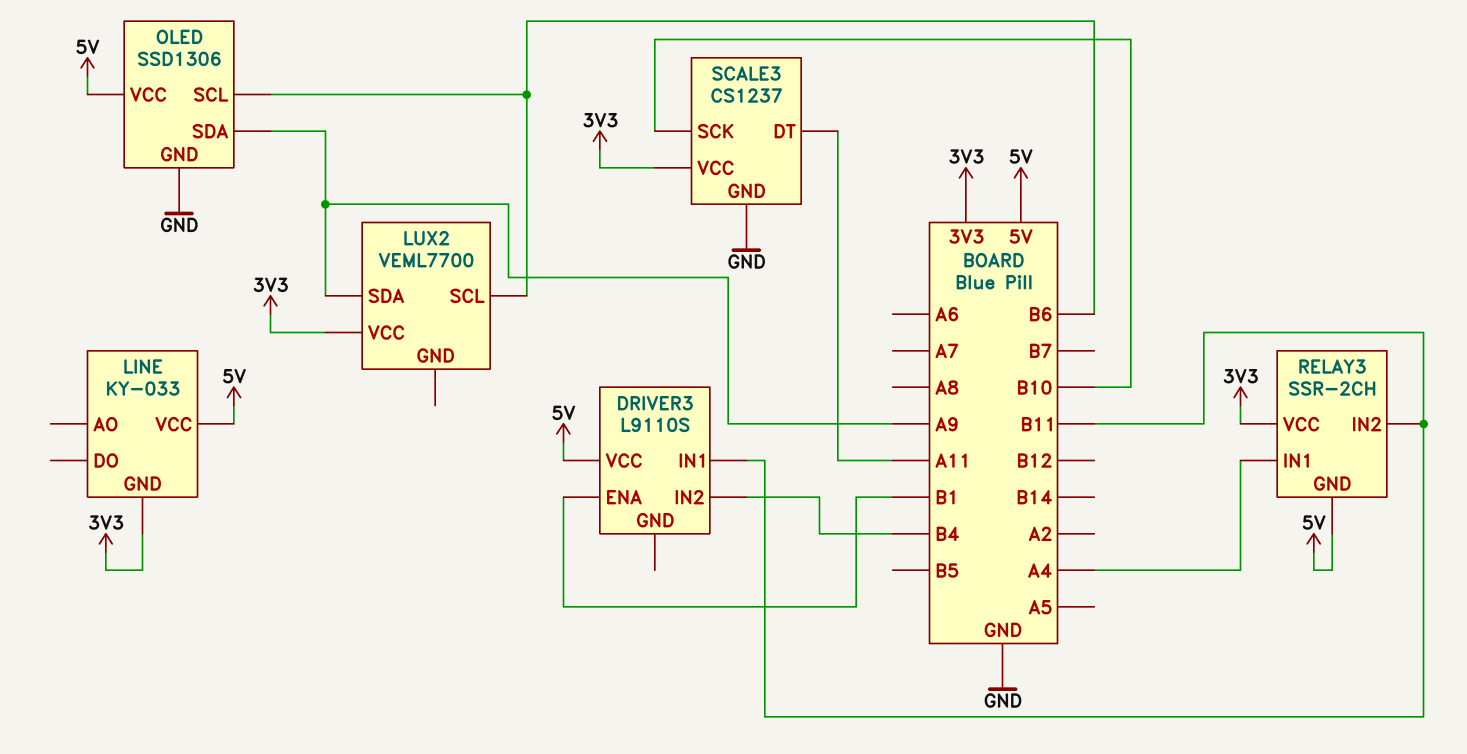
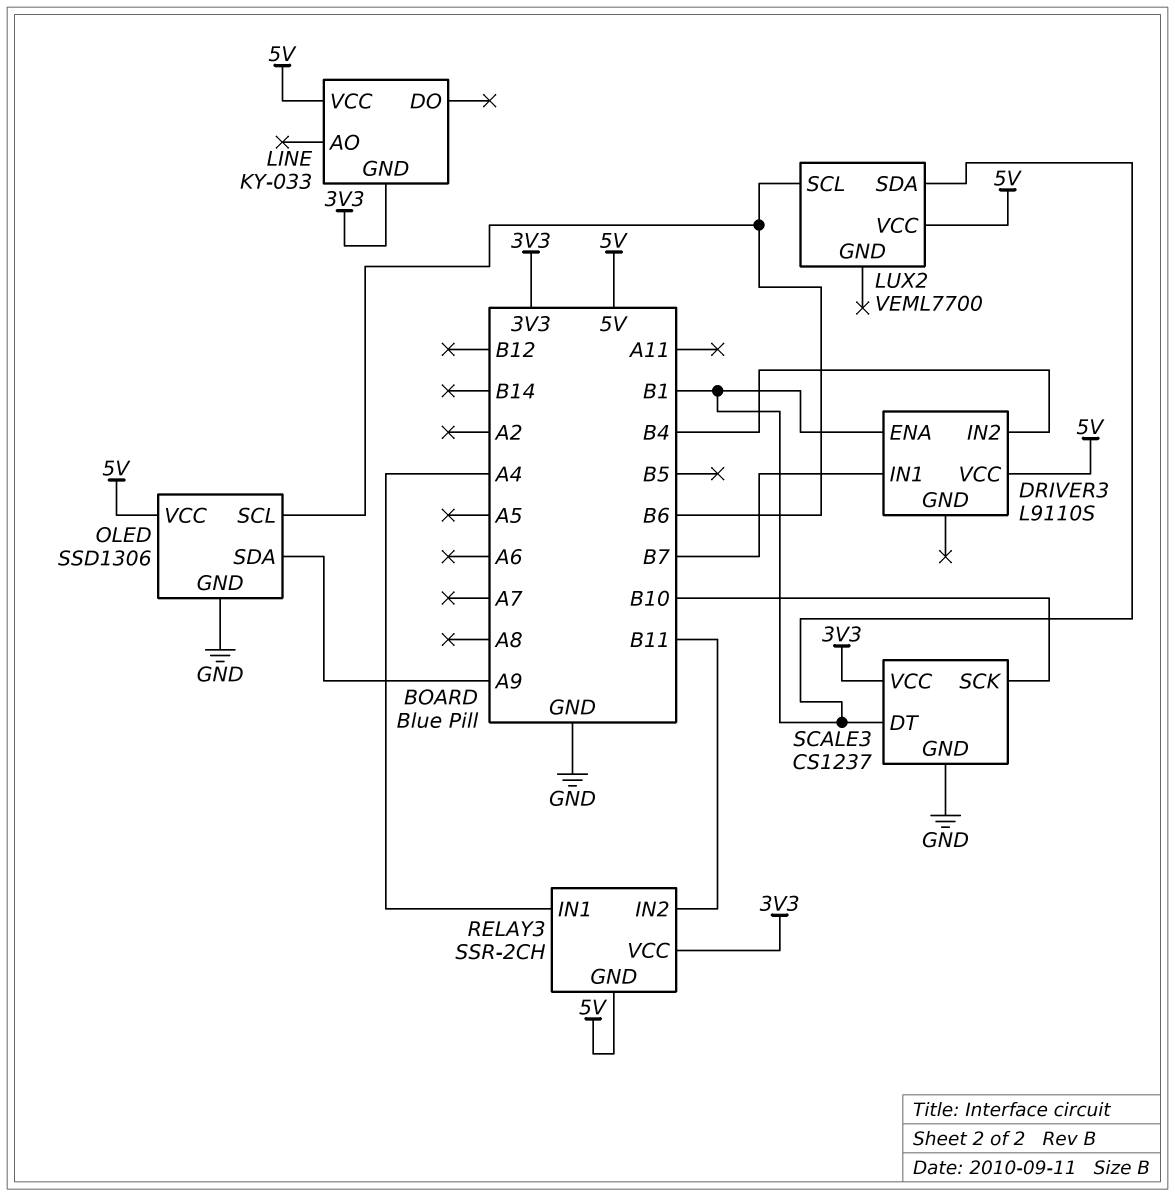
DRIVER3 pin IN1: B11 -> B7
LUX2 pin SDA: A9 -> B1
LUX2 pin VCC: 3V3 -> 5V
SCALE3 pin DT: A11 -> B1

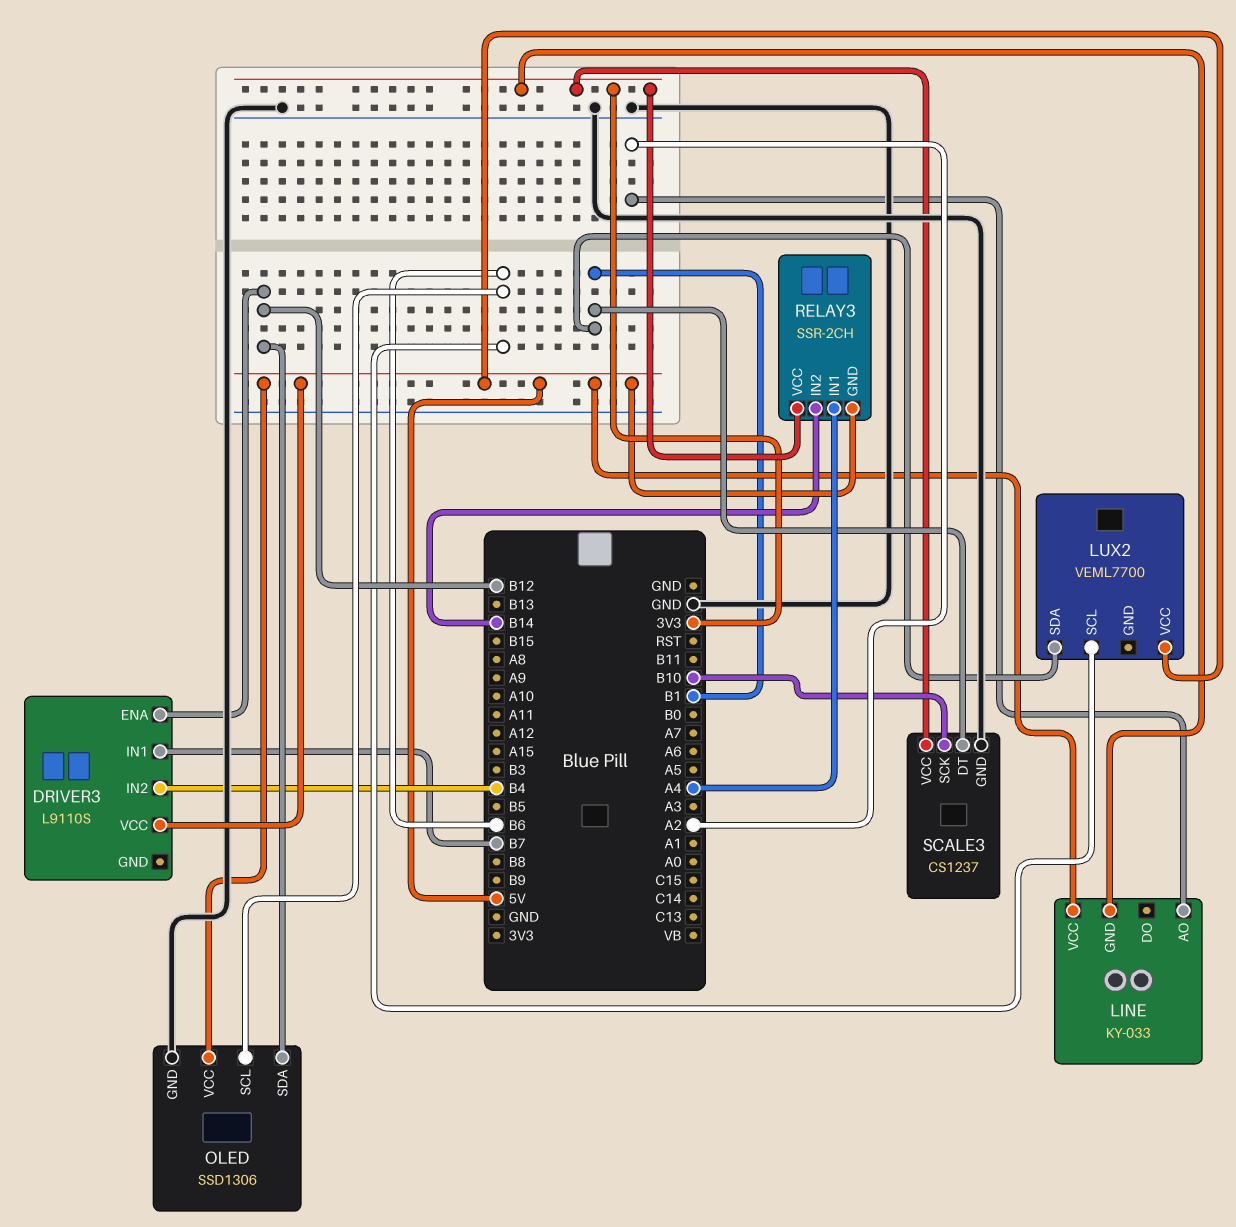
DRIVER3 pin ENA: B1 -> B12
LINE pin AO: none -> A2
OLED pin SDA: A9 -> B12
RELAY3 pin IN2: B11 -> B14

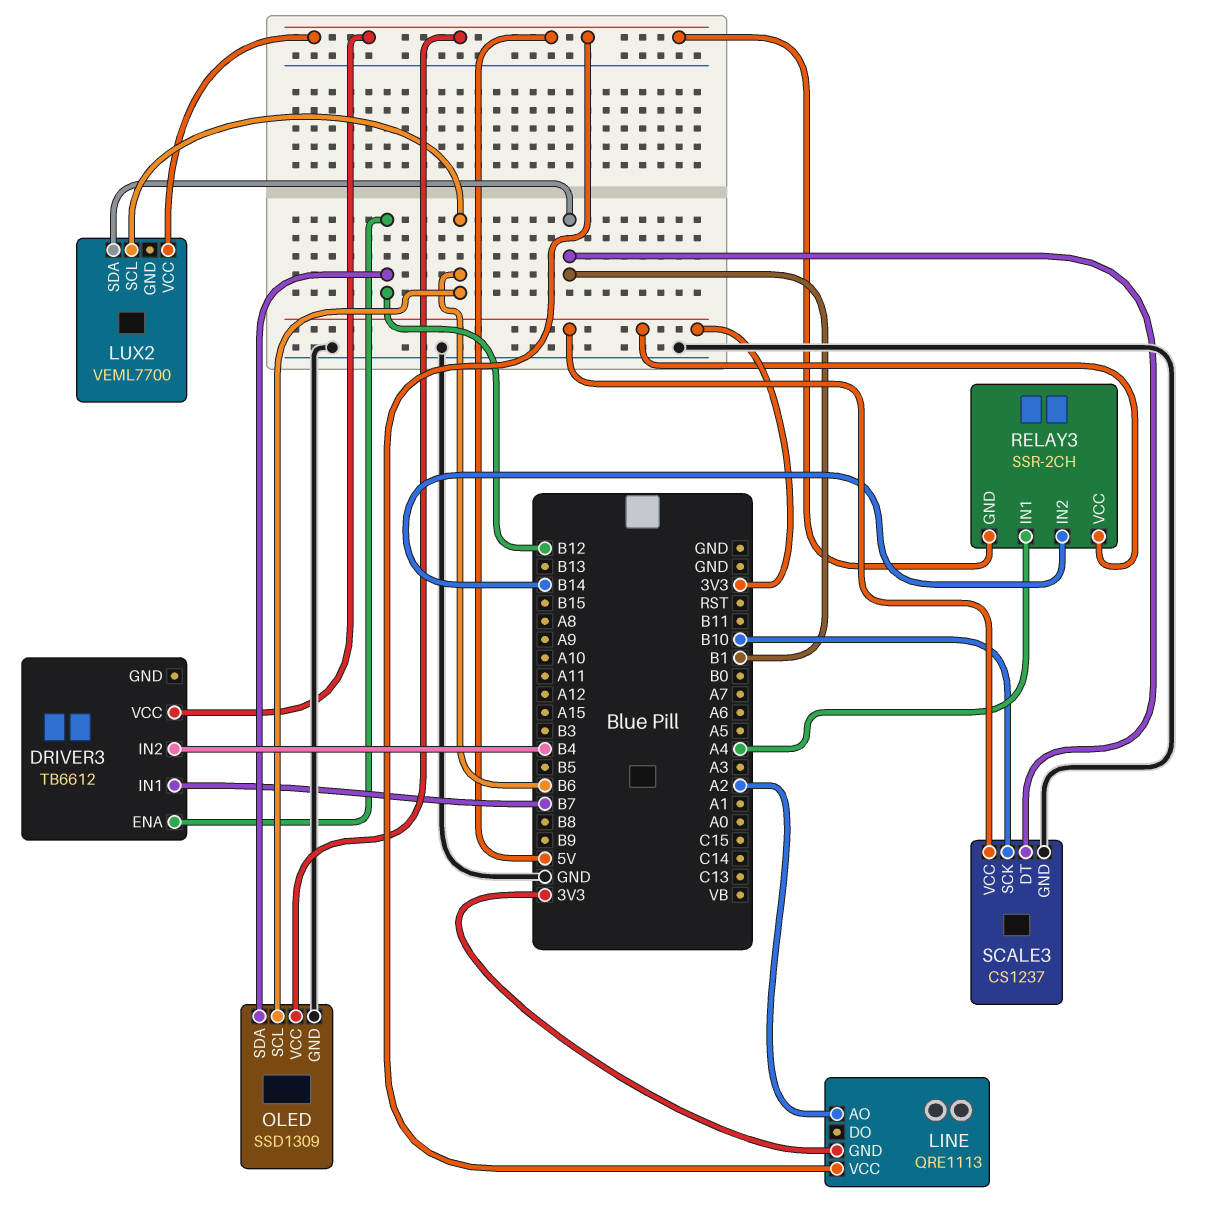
DRIVER3: L9110S -> TB6612
LINE: KY-033 -> QRE1113
OLED: SSD1306 -> SSD1309

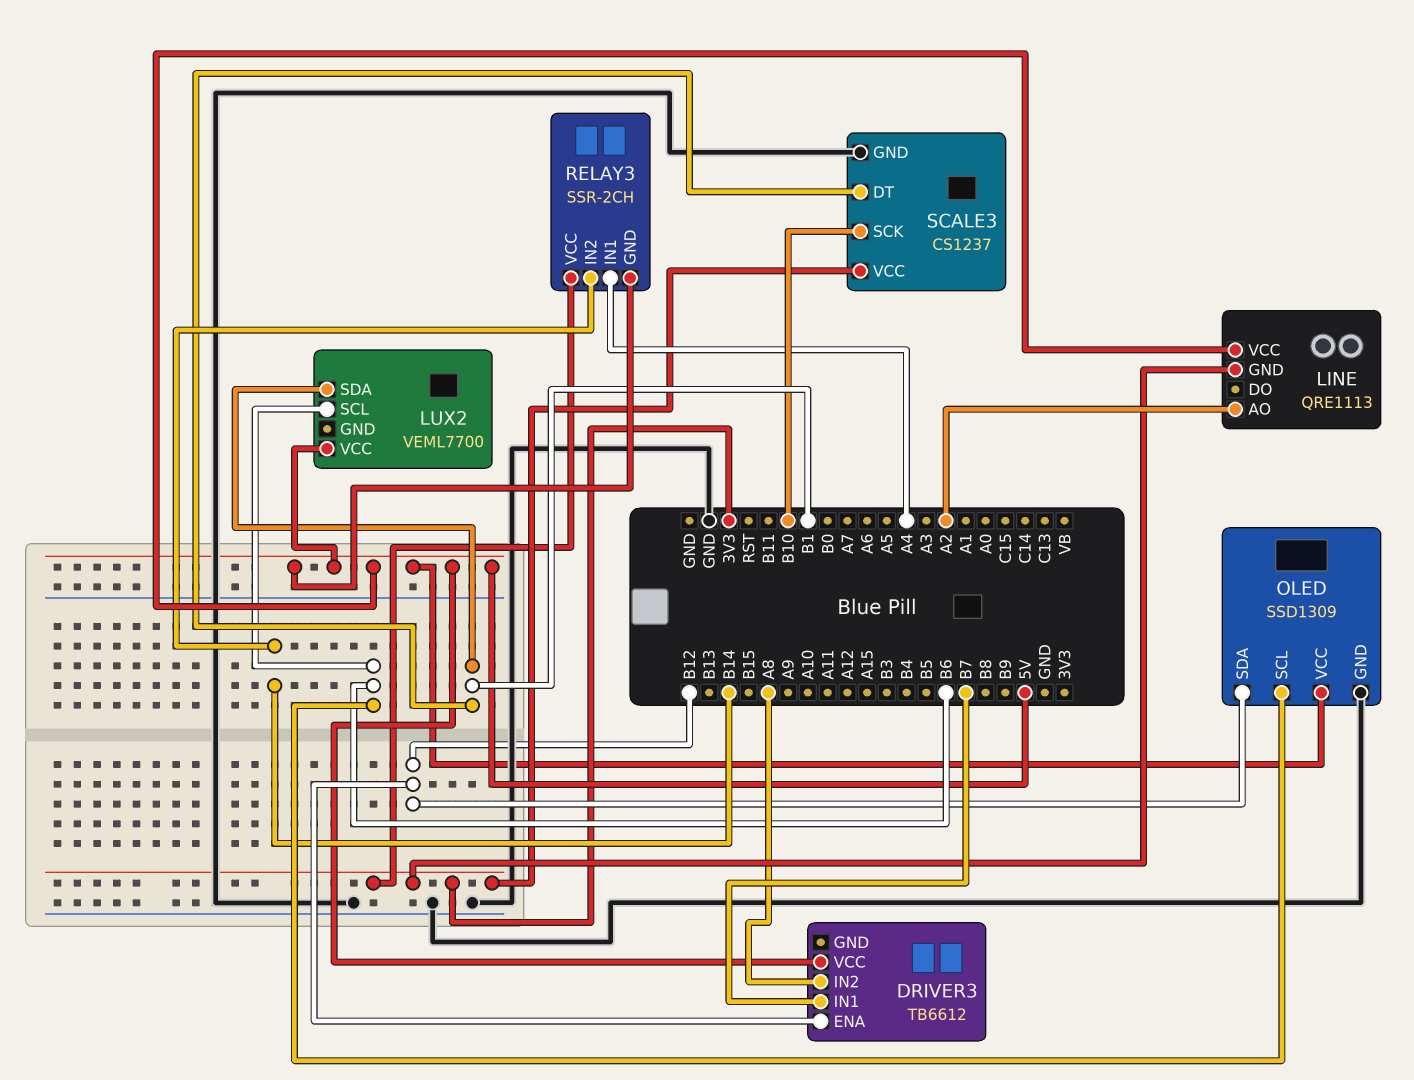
DRIVER3 pin IN2: B4 -> A8

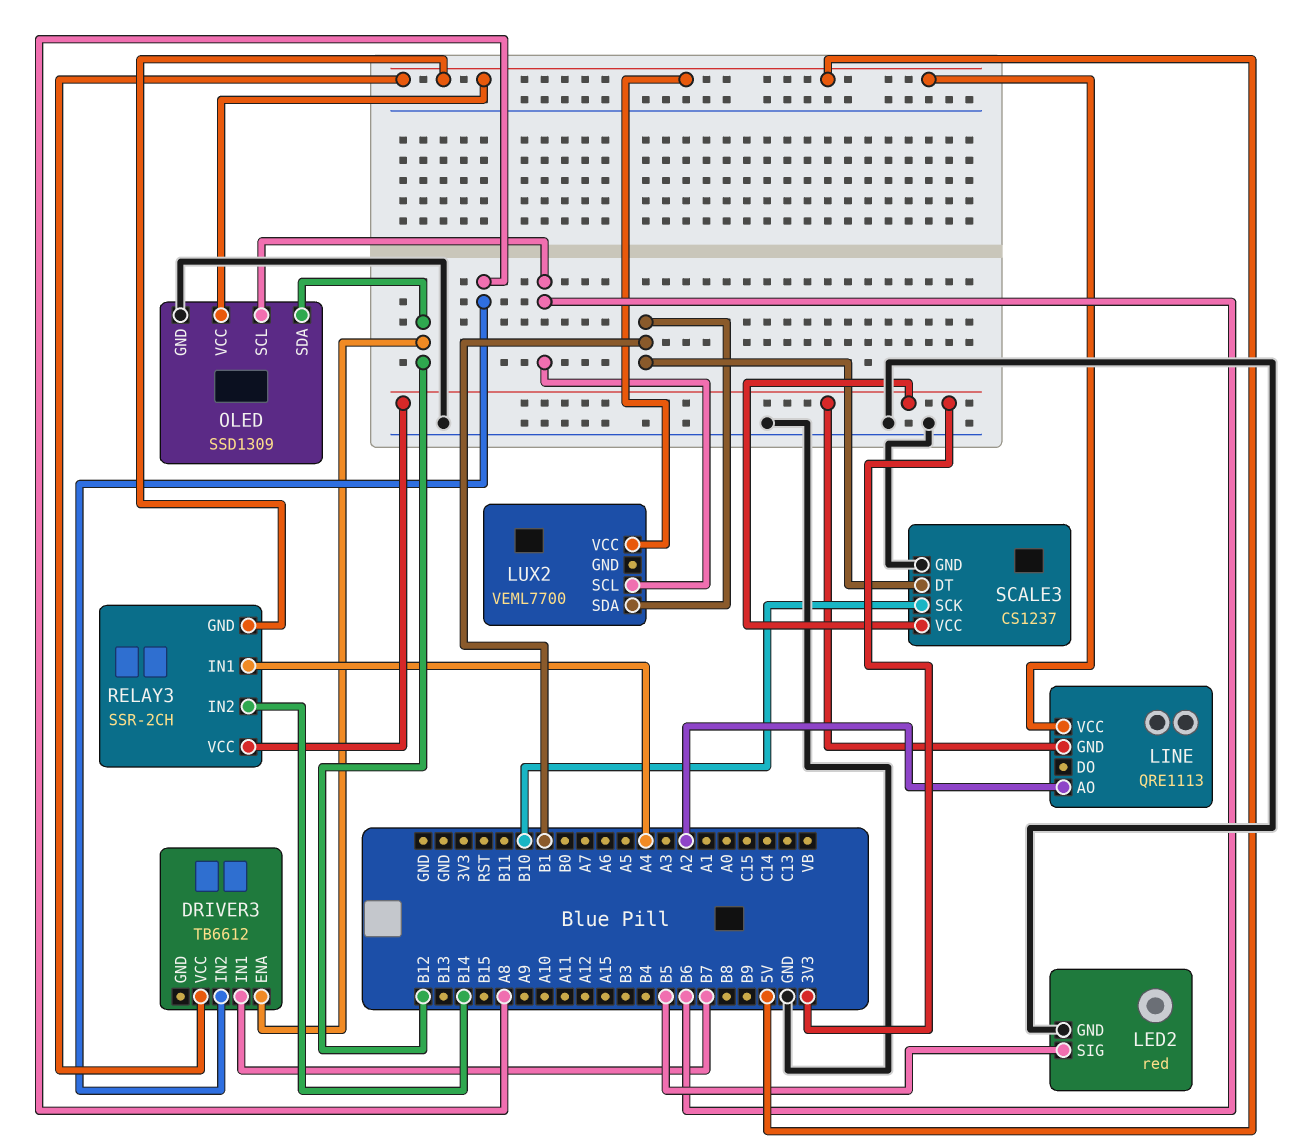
LED2: none -> red
LED2 pin GND: none -> GND
LED2 pin SIG: none -> B5

